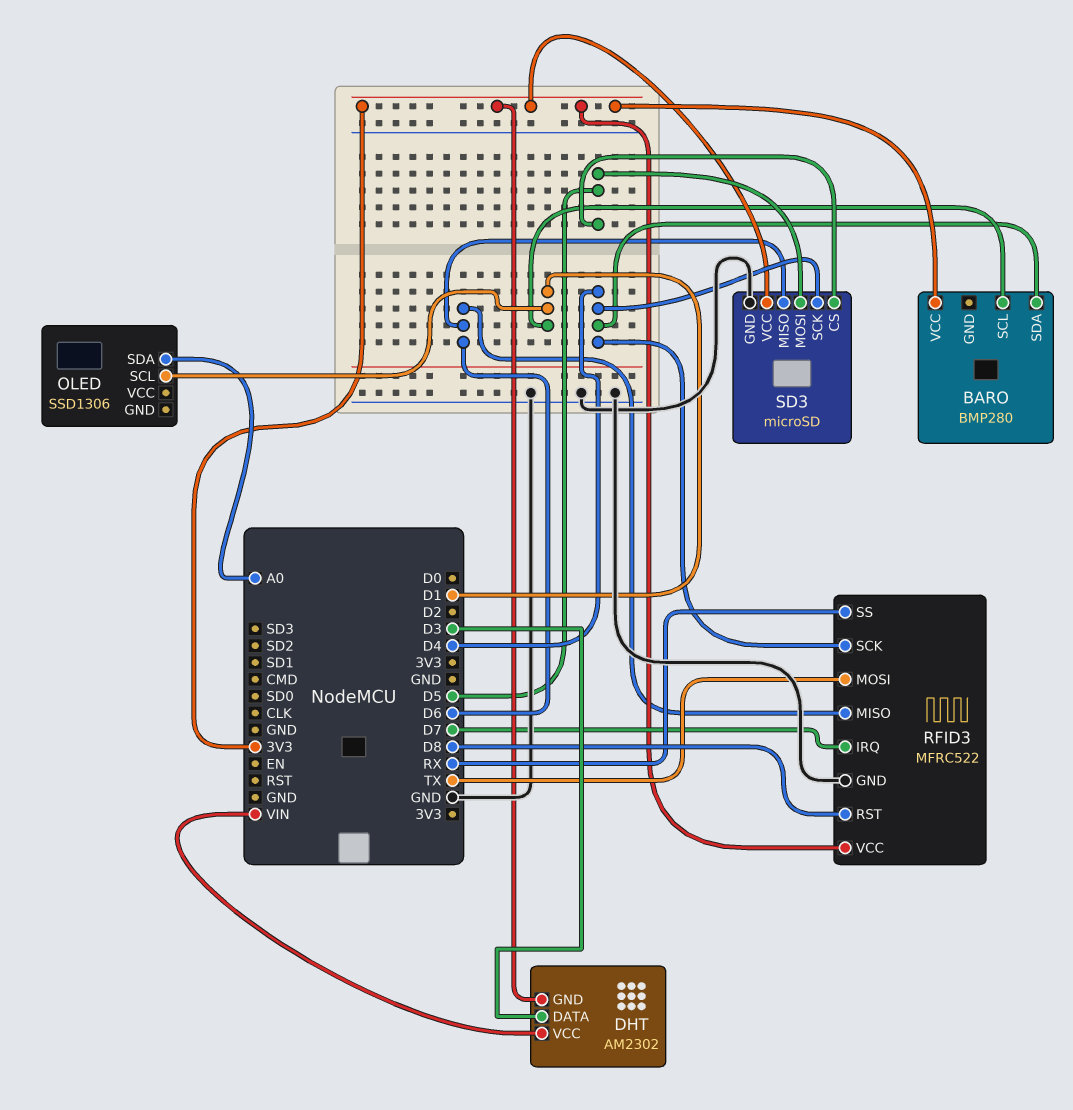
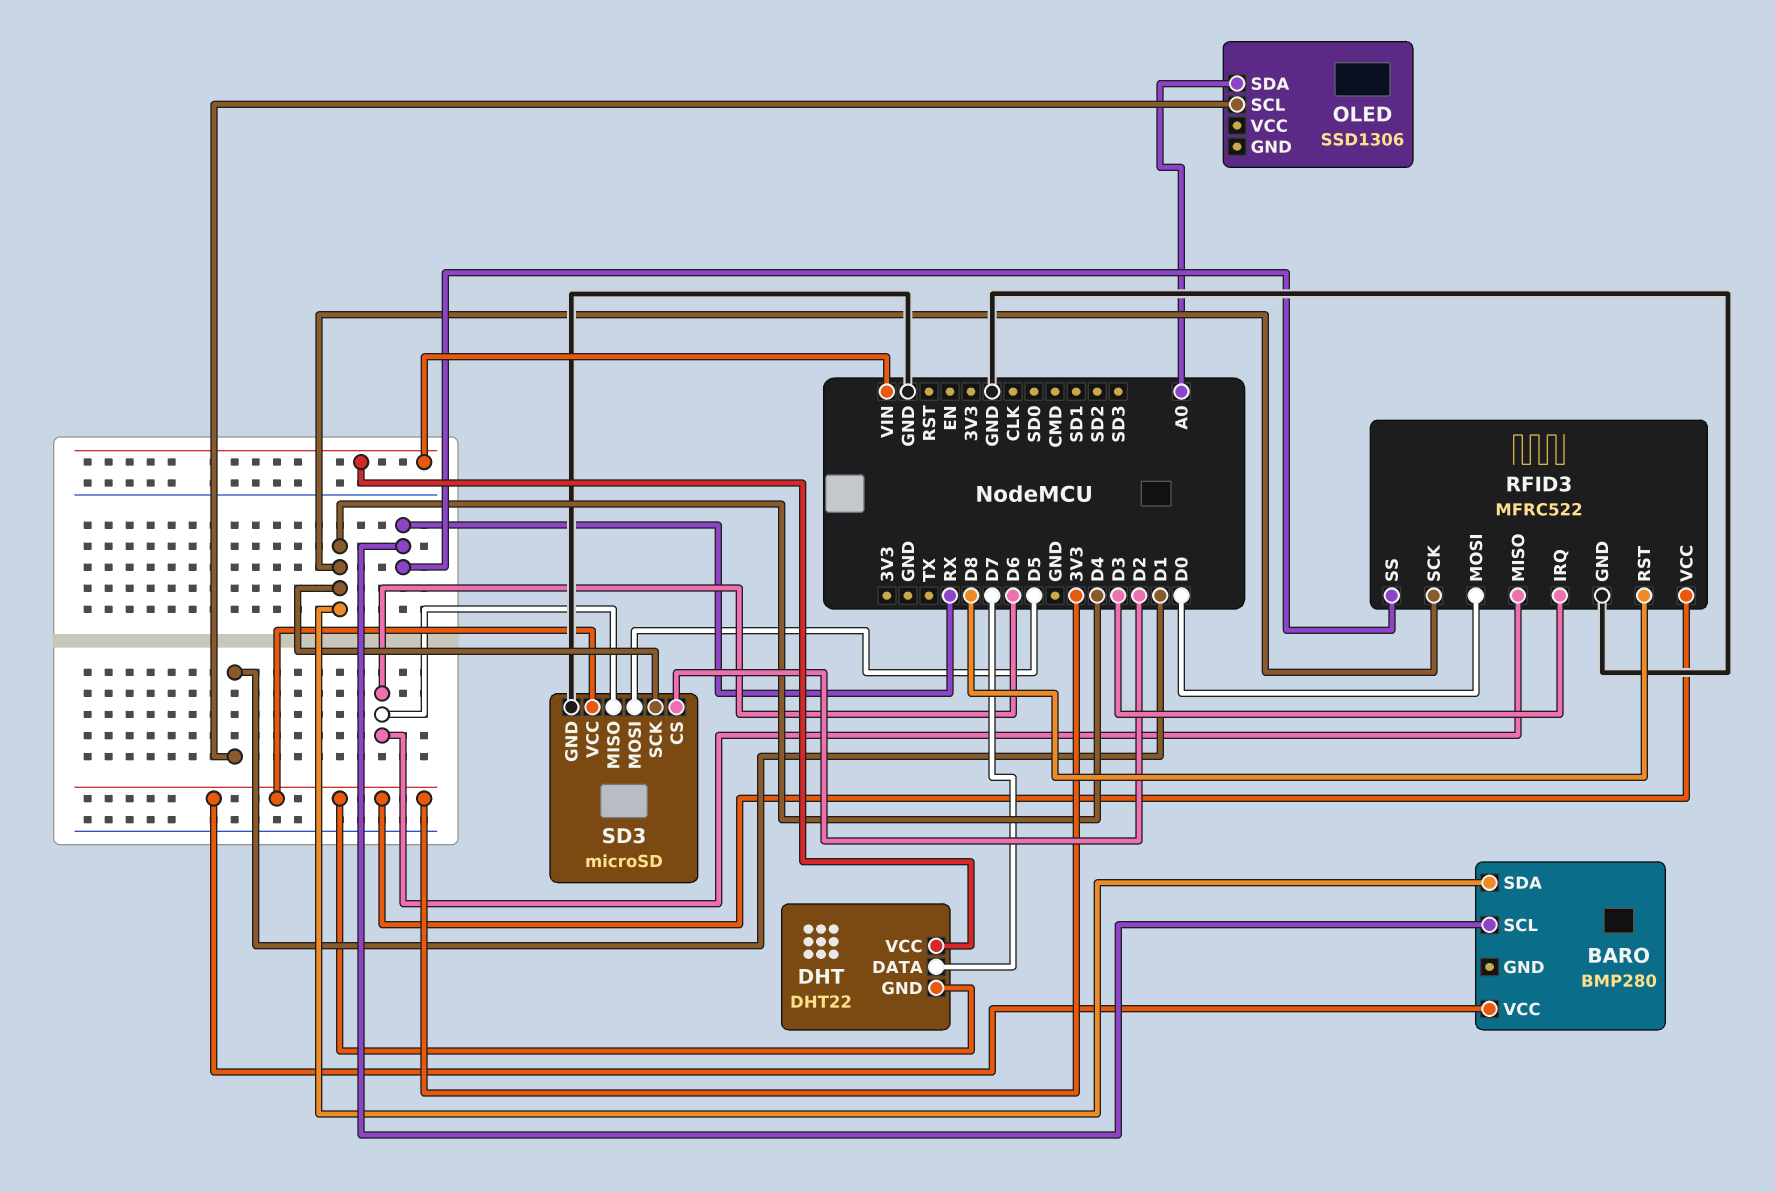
BARO pin SCL: D1 -> RX
DHT: AM2302 -> DHT22
DHT pin DATA: D3 -> D7
RFID3 pin IRQ: D7 -> D3
RFID3 pin MOSI: TX -> D0
SD3 pin CS: D5 -> D2

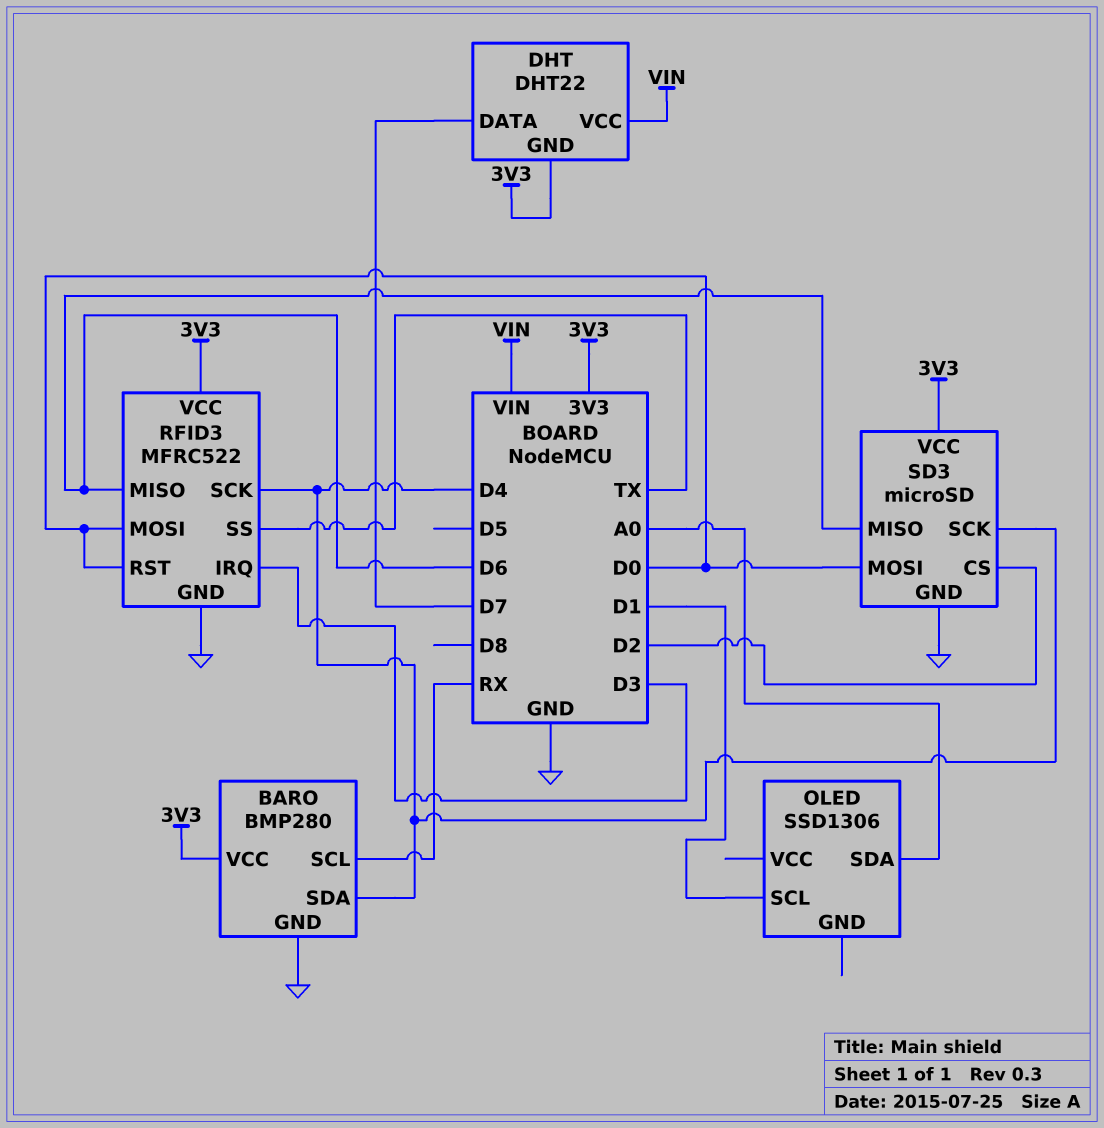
BARO pin GND: none -> GND
RFID3 pin RST: D8 -> D0
RFID3 pin SS: RX -> TX
SD3 pin MOSI: D5 -> D0

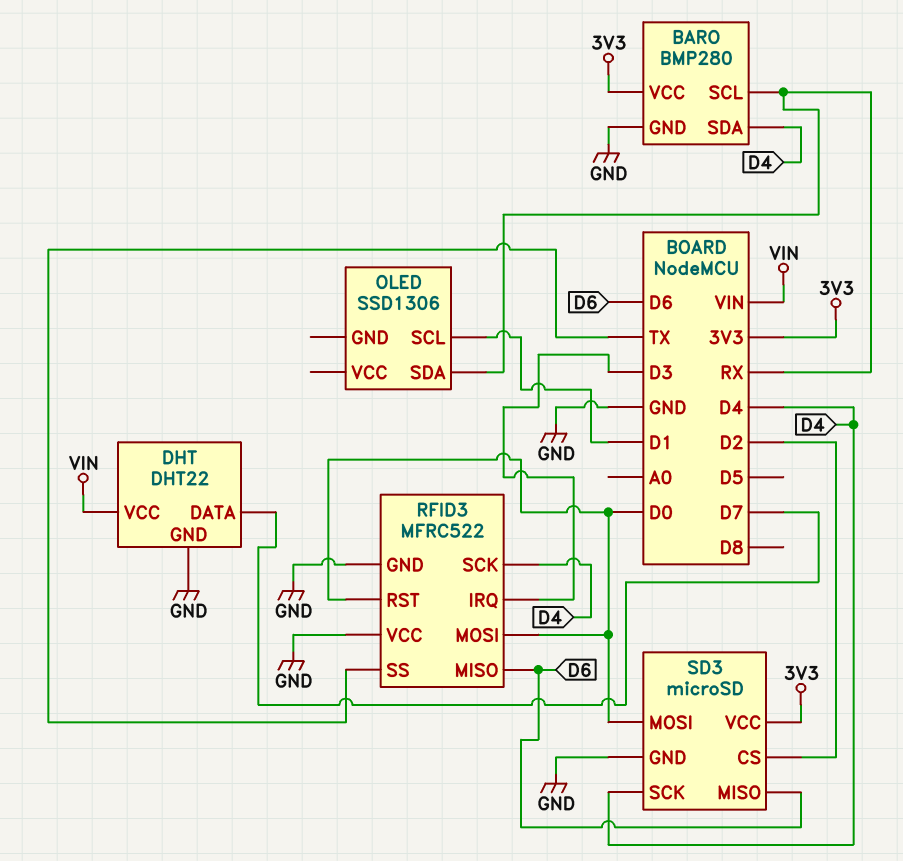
DHT pin GND: 3V3 -> GND
OLED pin SDA: A0 -> RX
RFID3 pin VCC: 3V3 -> GND

